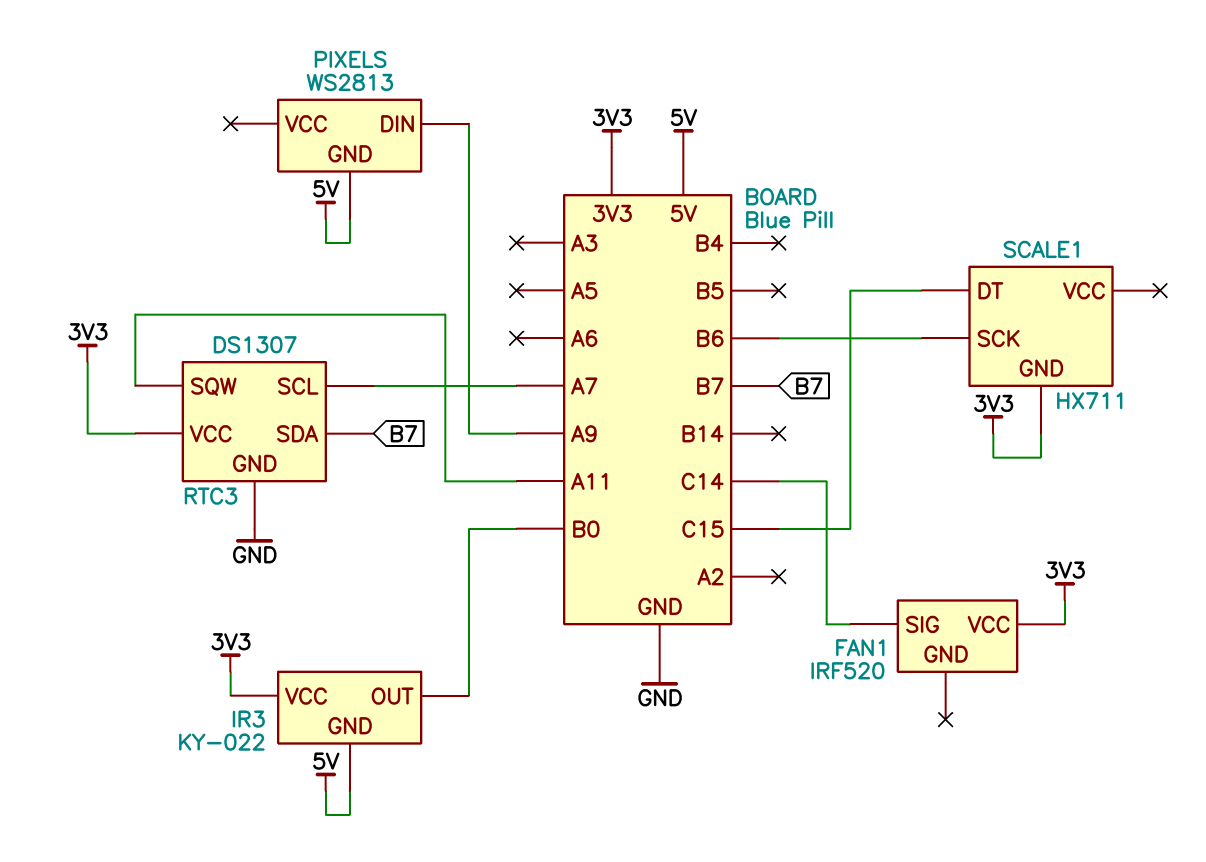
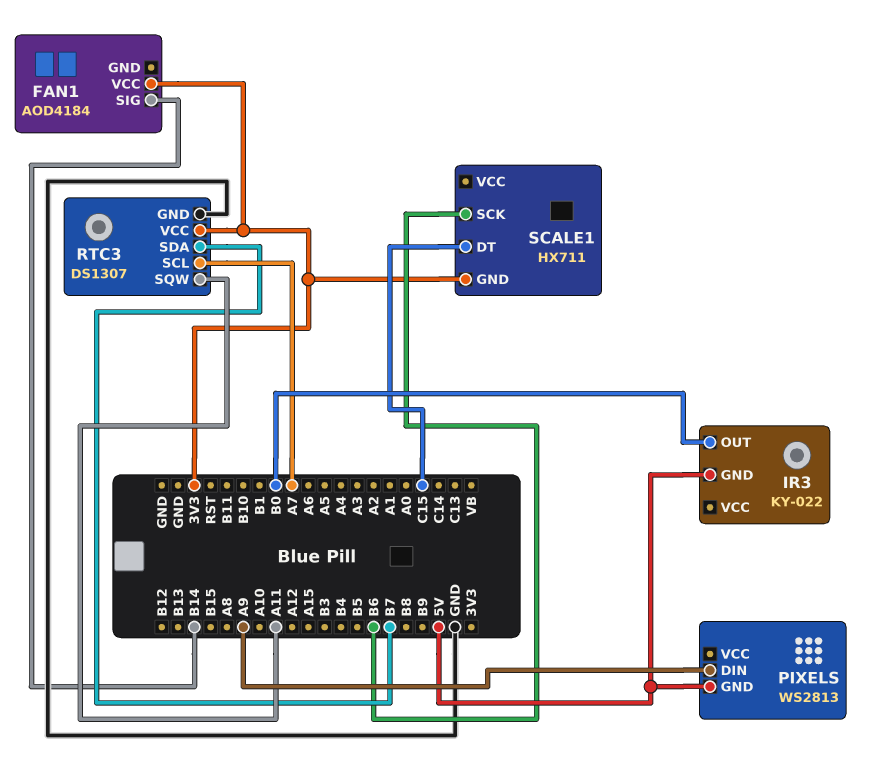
FAN1: IRF520 -> AOD4184
FAN1 pin SIG: C14 -> B14
IR3 pin VCC: 3V3 -> none

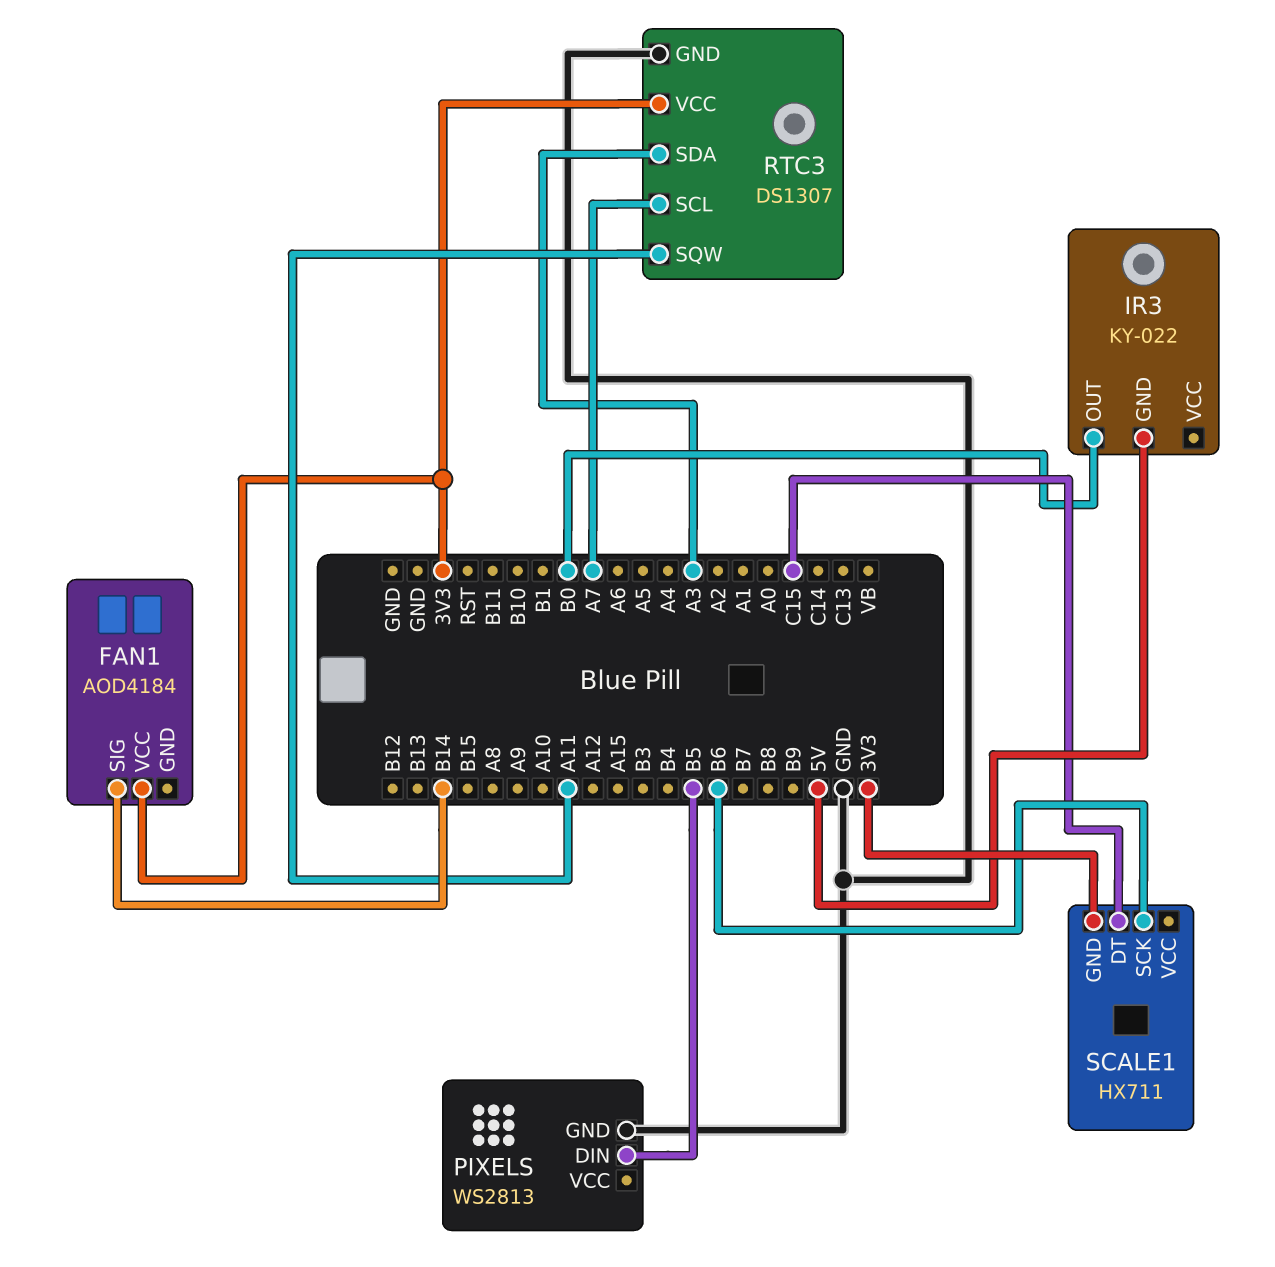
PIXELS pin DIN: A9 -> B5
PIXELS pin GND: 5V -> GND
RTC3 pin SDA: B7 -> A3

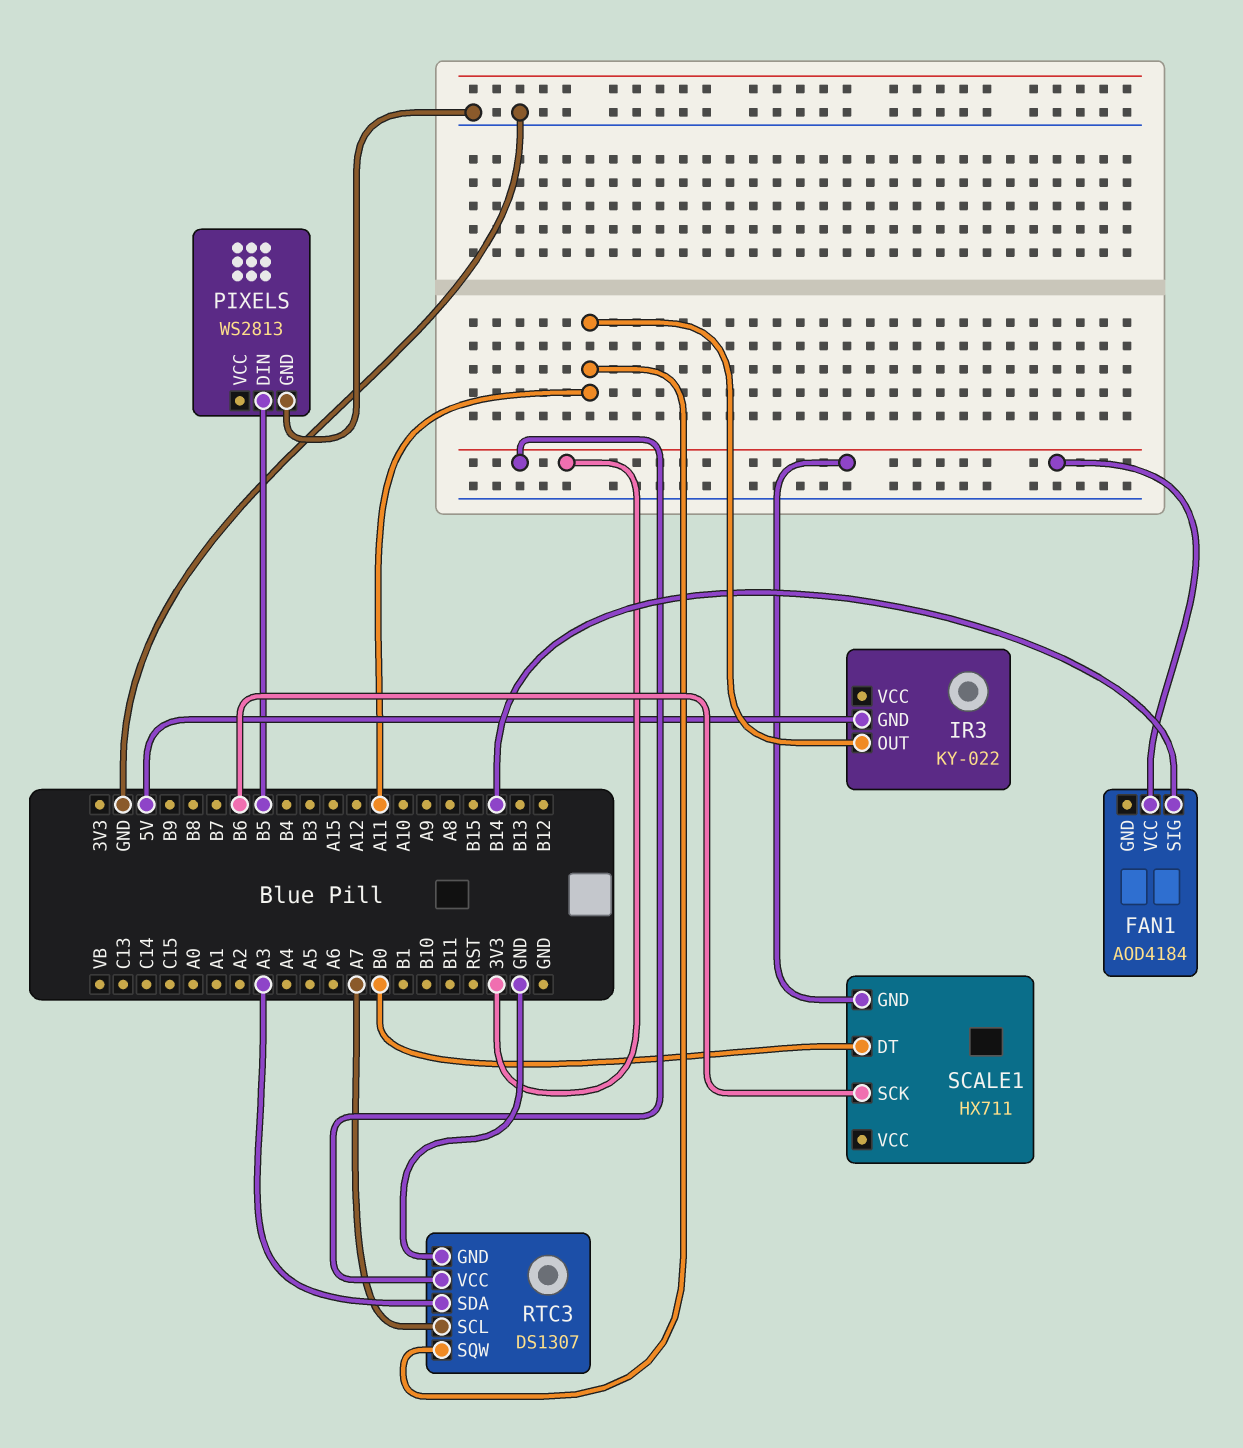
IR3 pin OUT: B0 -> A11
SCALE1 pin DT: C15 -> B0

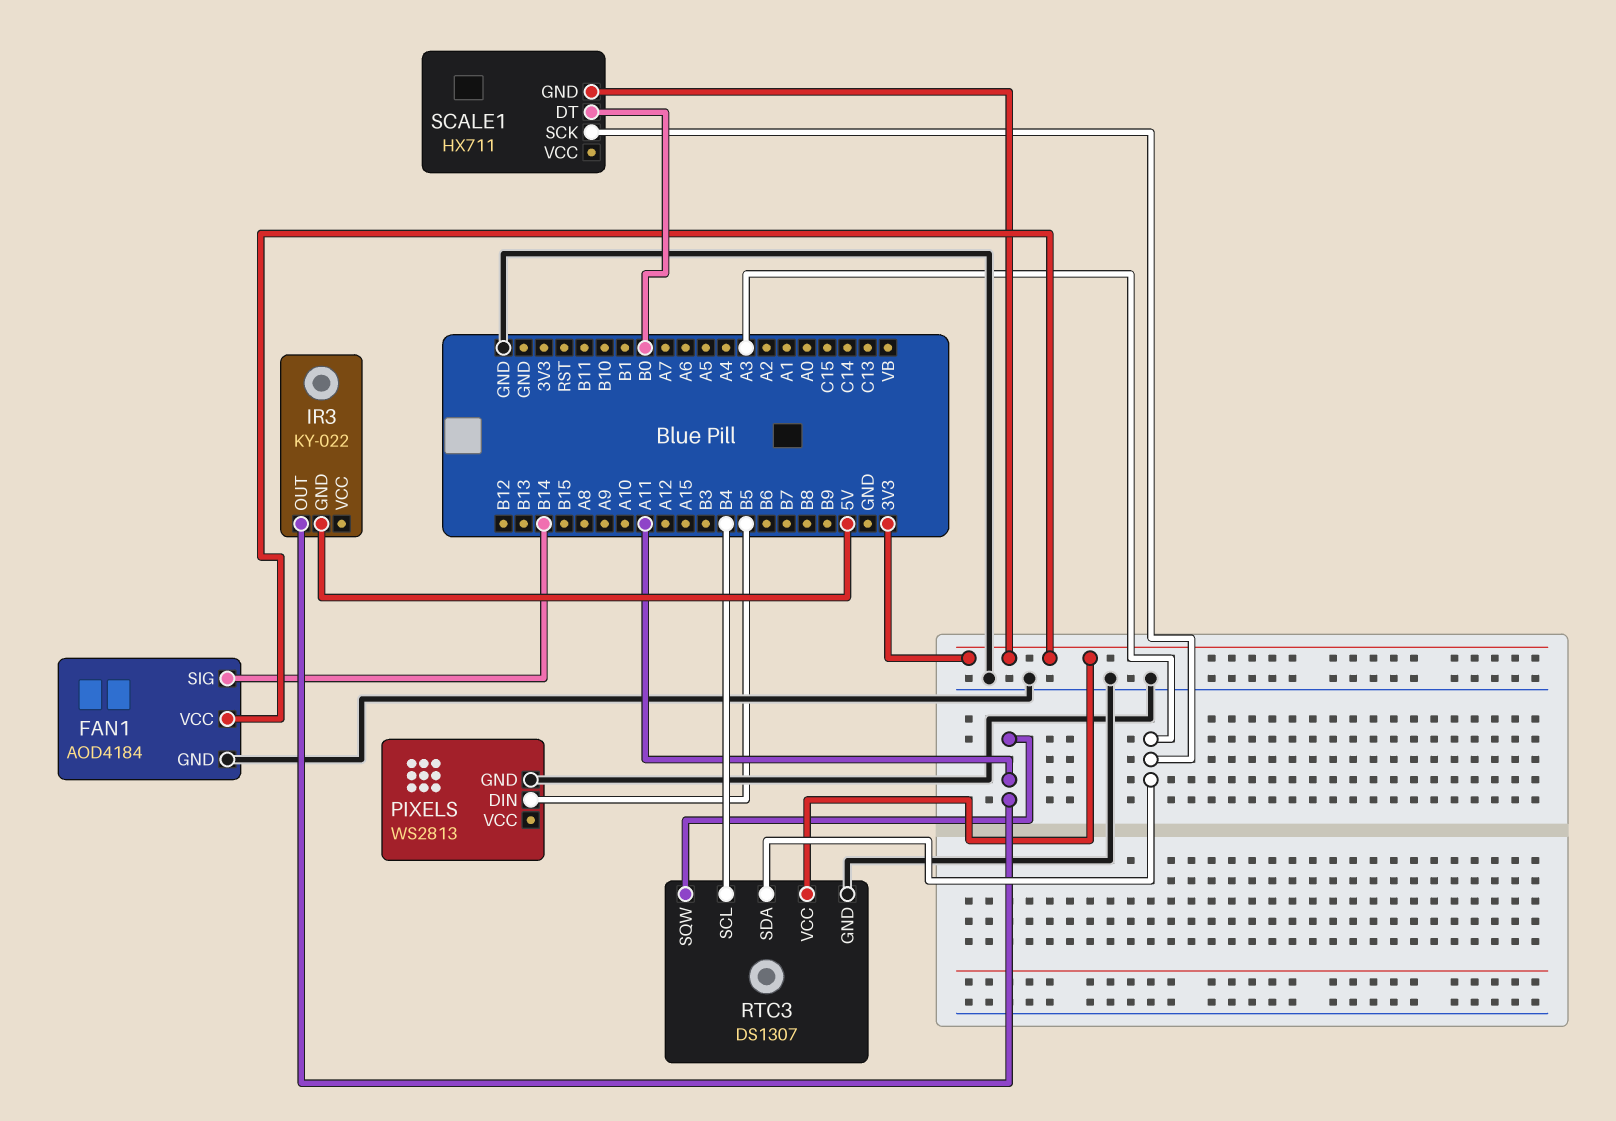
FAN1 pin GND: none -> GND
RTC3 pin SCL: A7 -> B4
SCALE1 pin SCK: B6 -> A3

